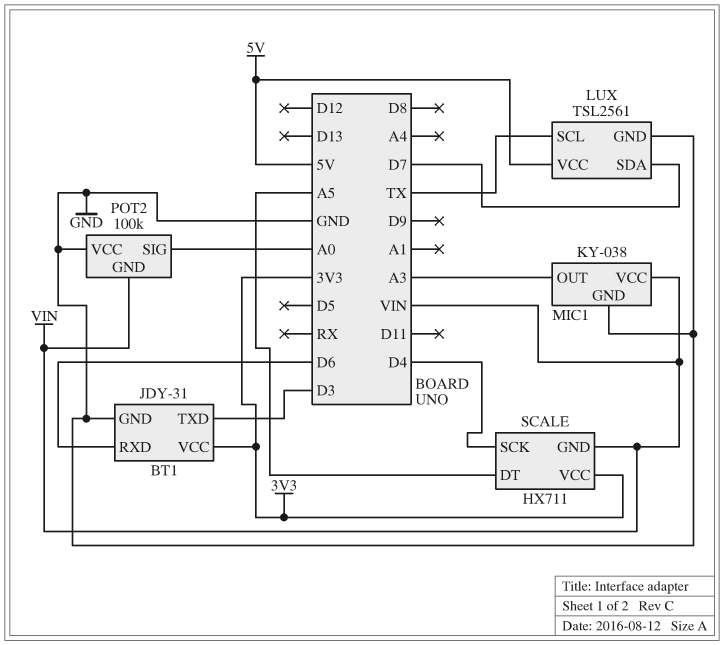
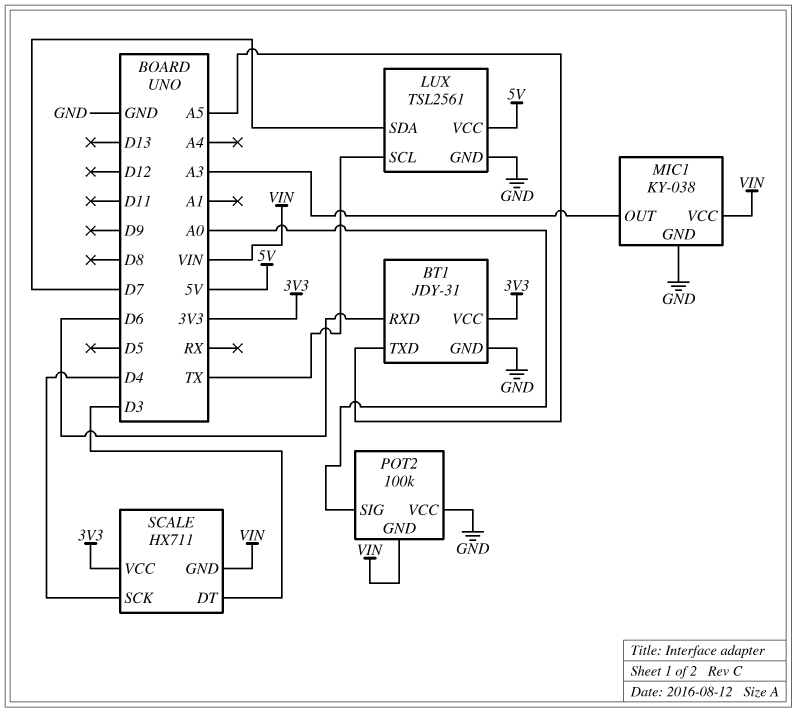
BT1 pin TXD: D3 -> A5
SCALE pin DT: A5 -> D3

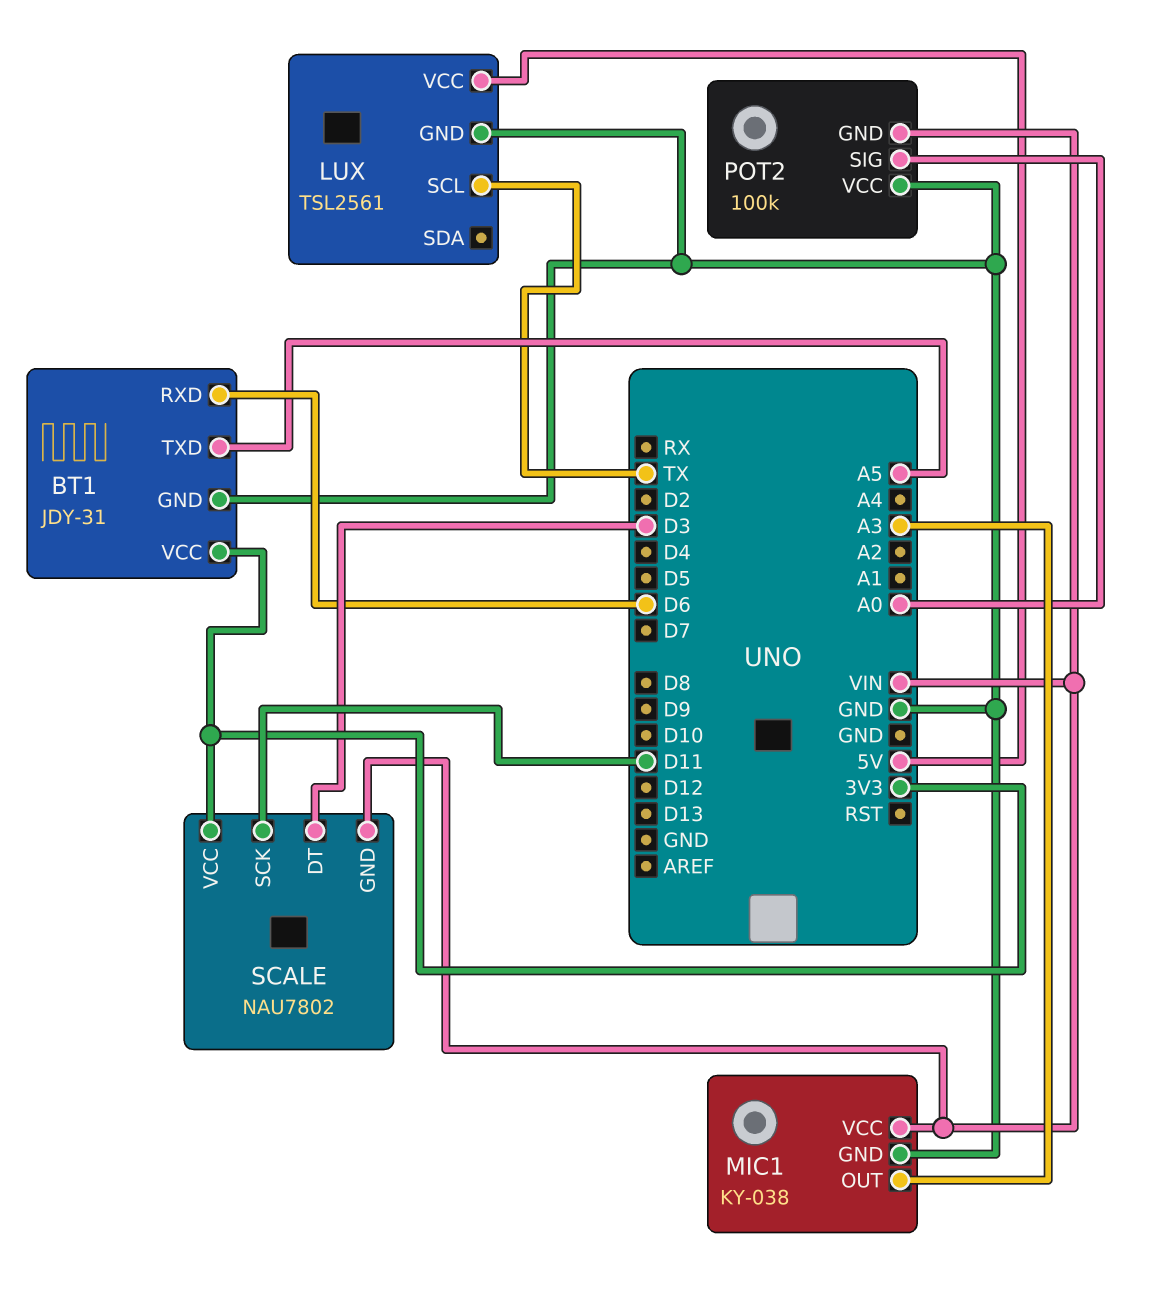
LUX pin SDA: D7 -> none
SCALE: HX711 -> NAU7802
SCALE pin SCK: D4 -> D11

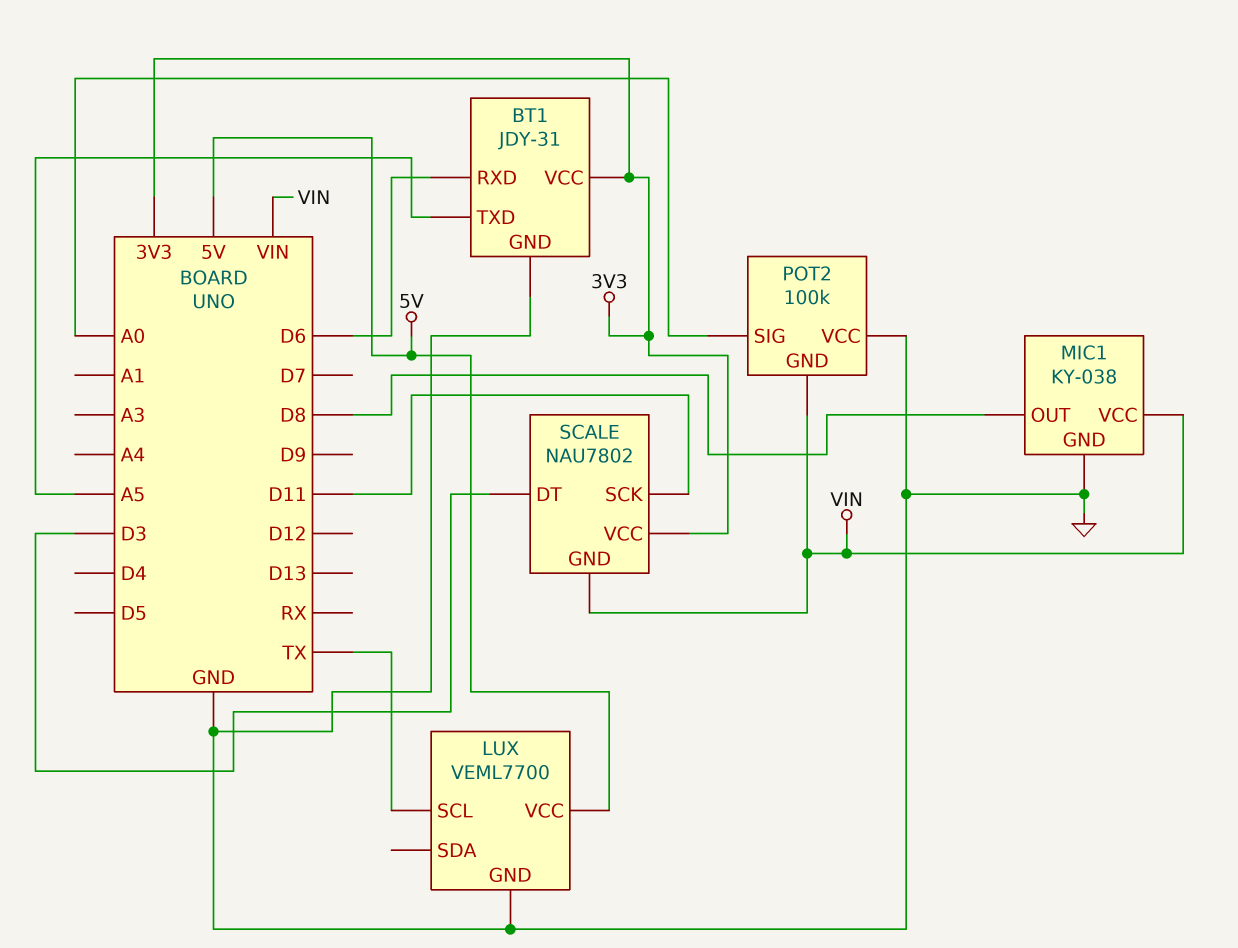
LUX: TSL2561 -> VEML7700
MIC1 pin OUT: A3 -> D8

